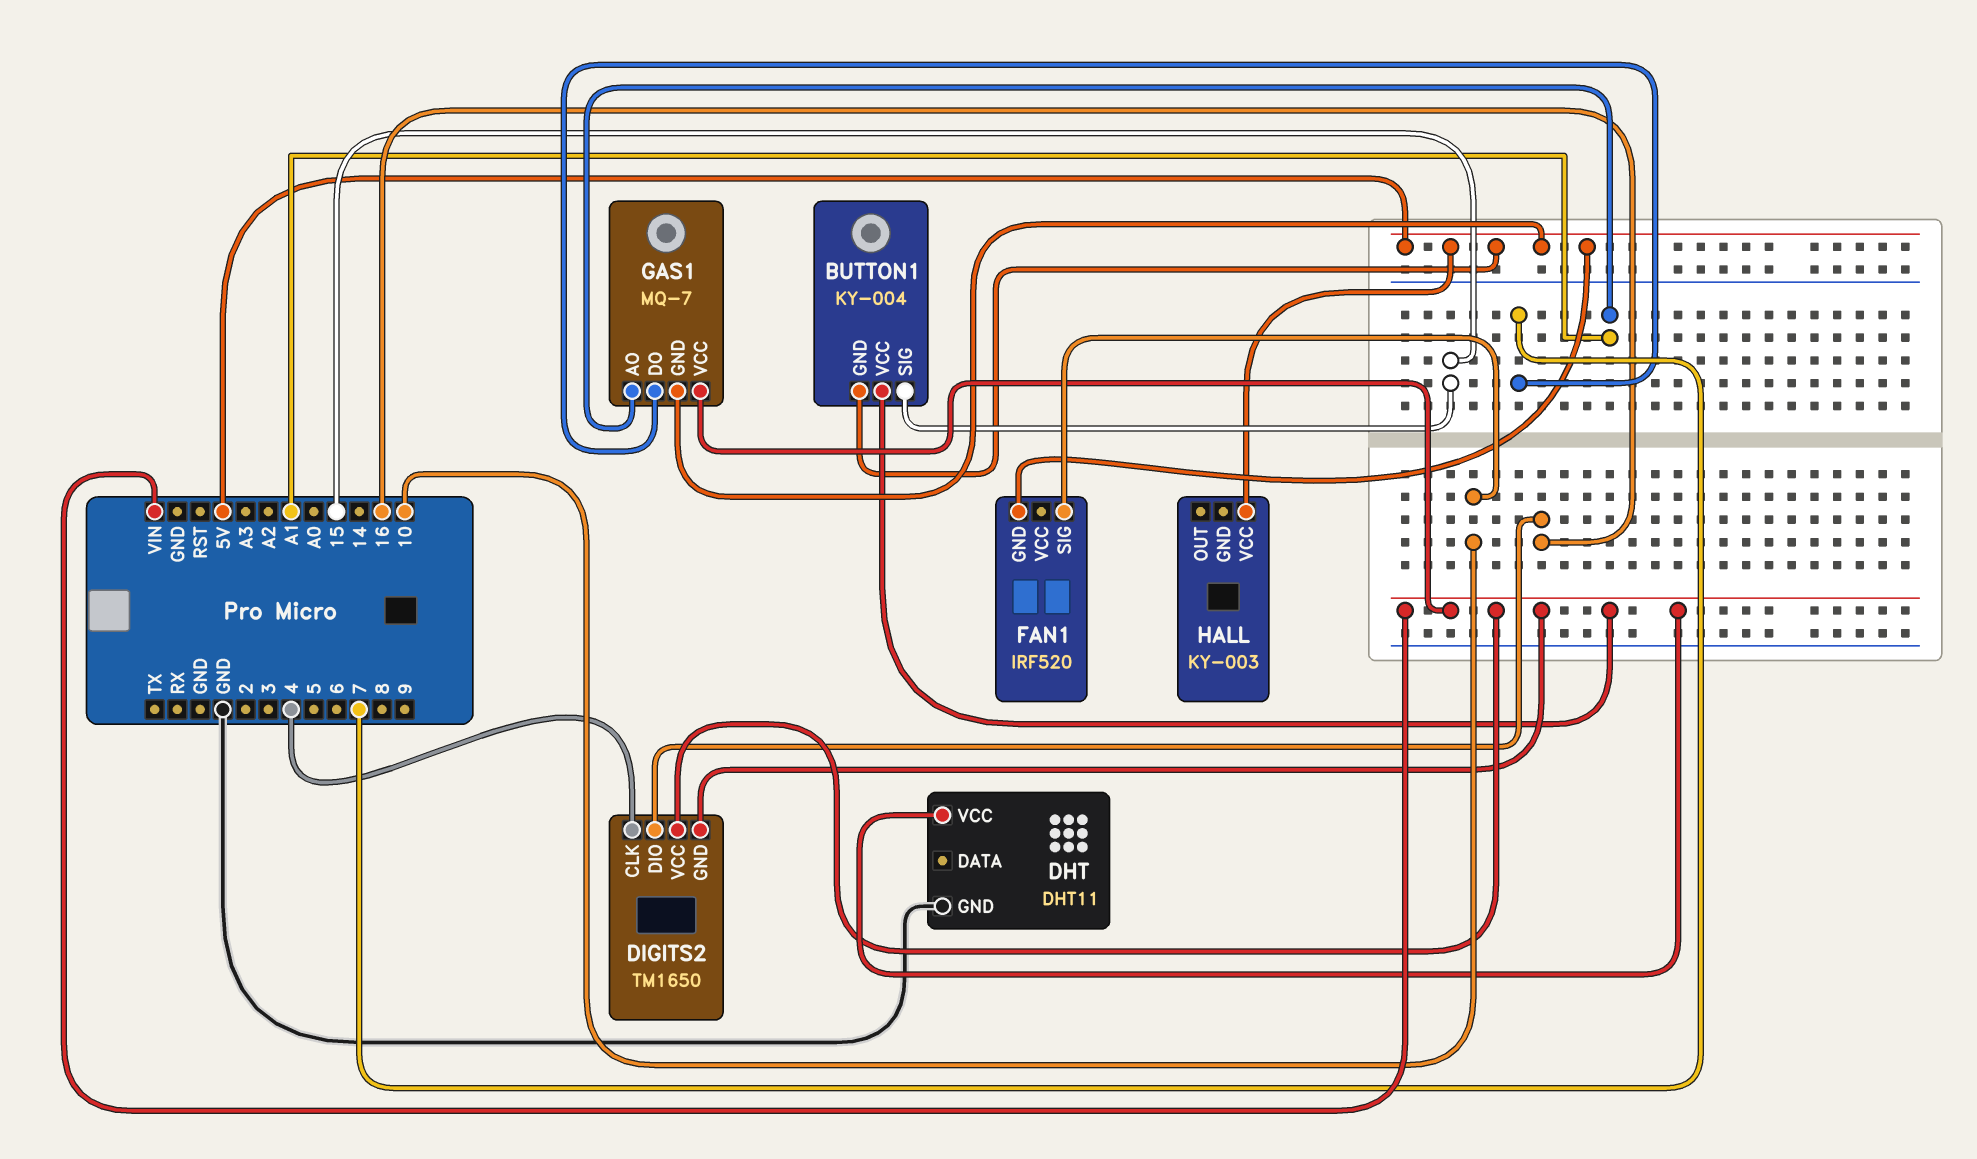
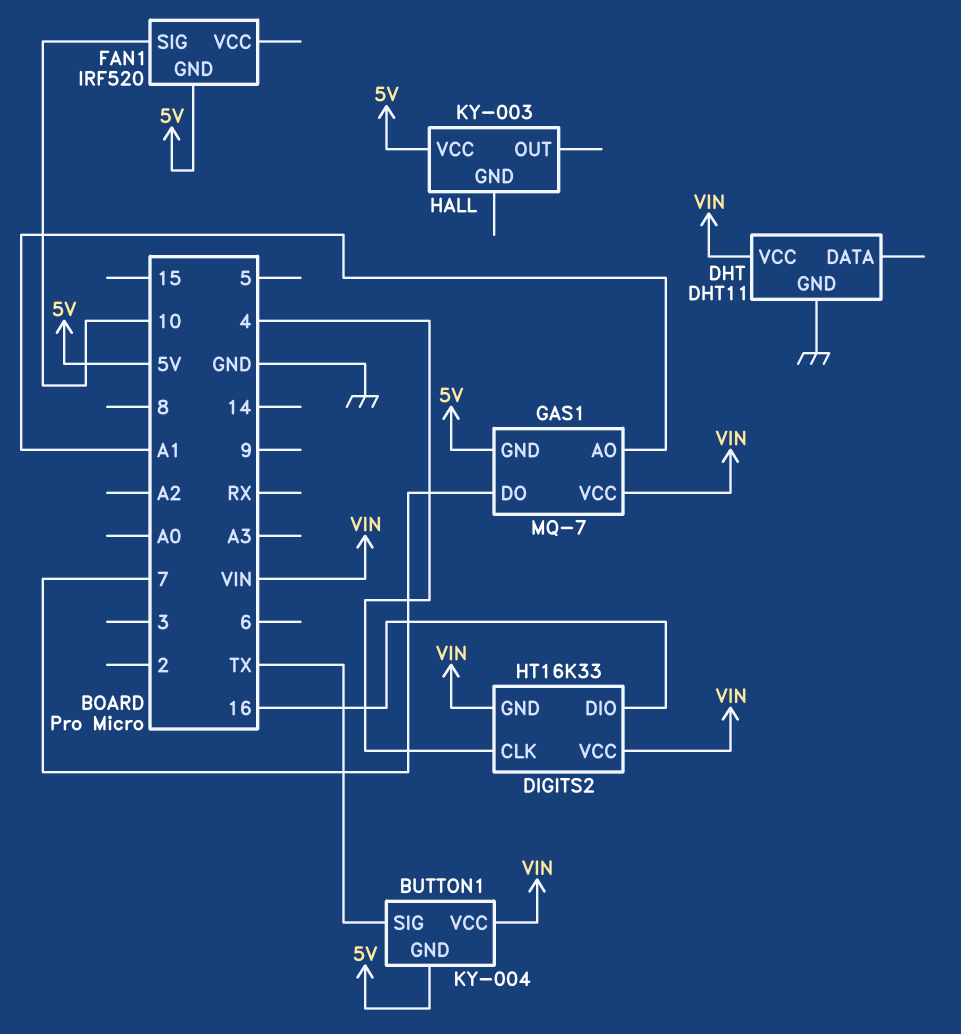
BUTTON1 pin SIG: 15 -> TX
DIGITS2: TM1650 -> HT16K33

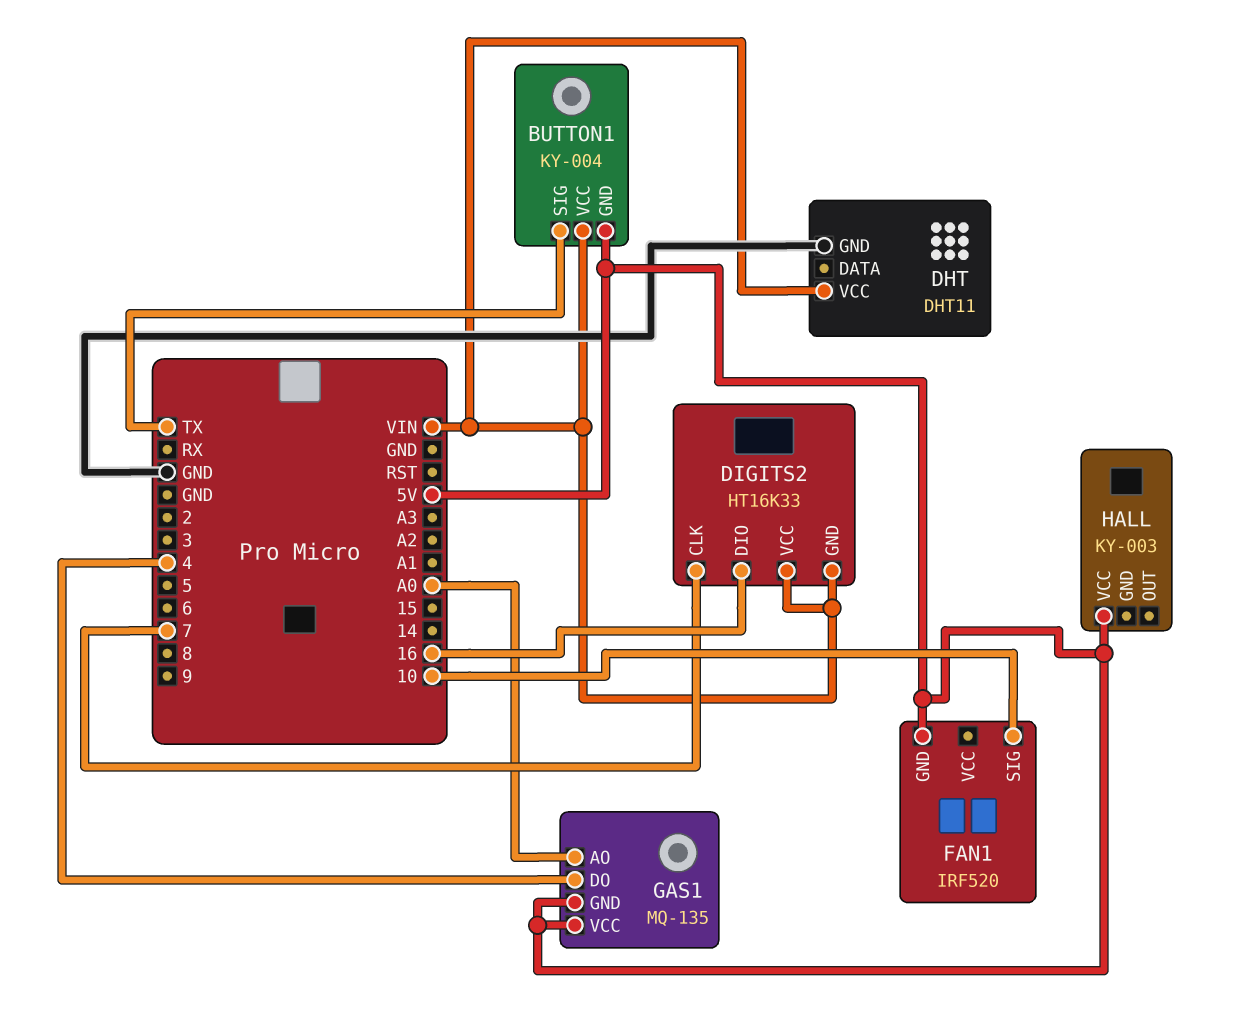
DIGITS2 pin CLK: 4 -> 7
GAS1: MQ-7 -> MQ-135
GAS1 pin AO: A1 -> A0
GAS1 pin DO: 7 -> 4
GAS1 pin VCC: VIN -> 5V

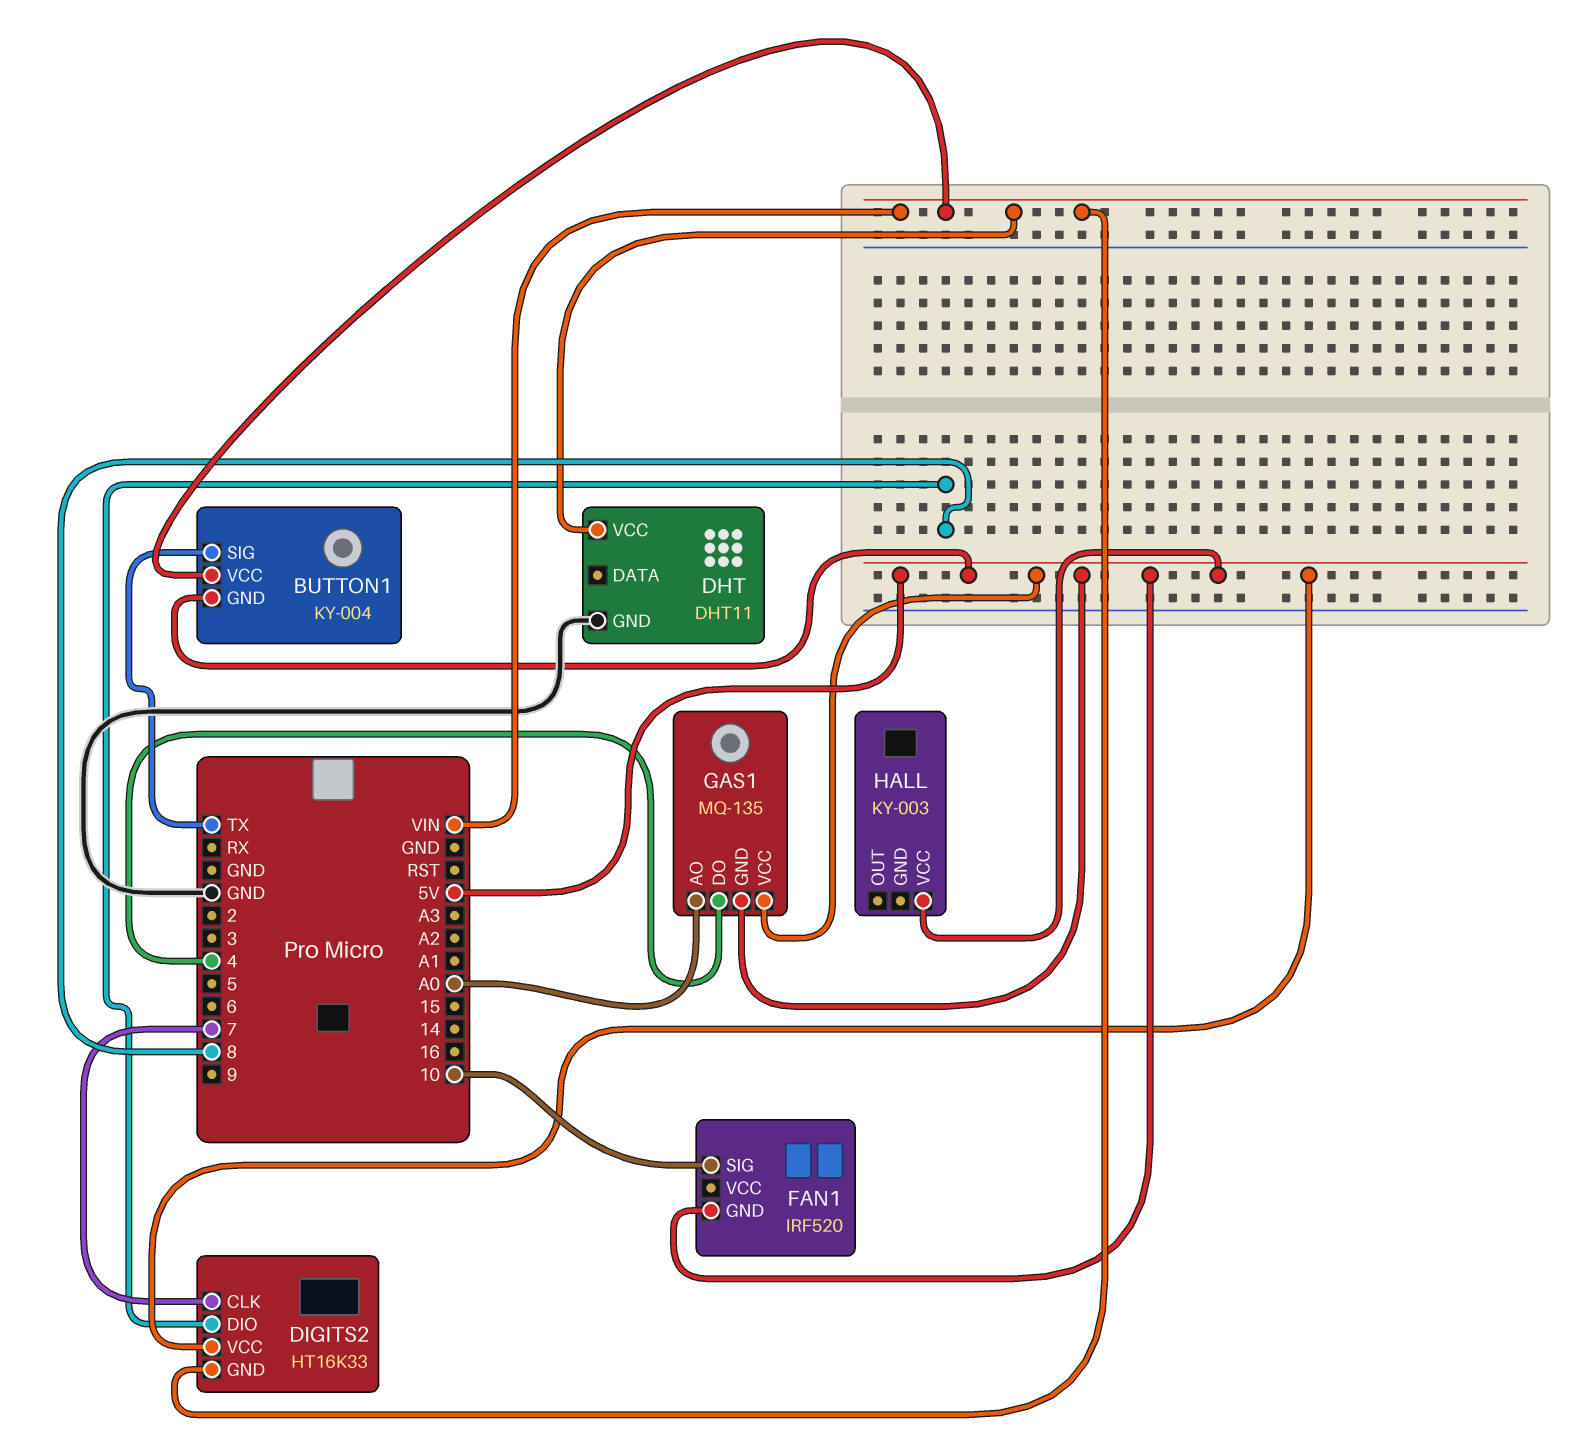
DIGITS2 pin DIO: 16 -> 8
DIGITS2 pin VCC: VIN -> 5V

